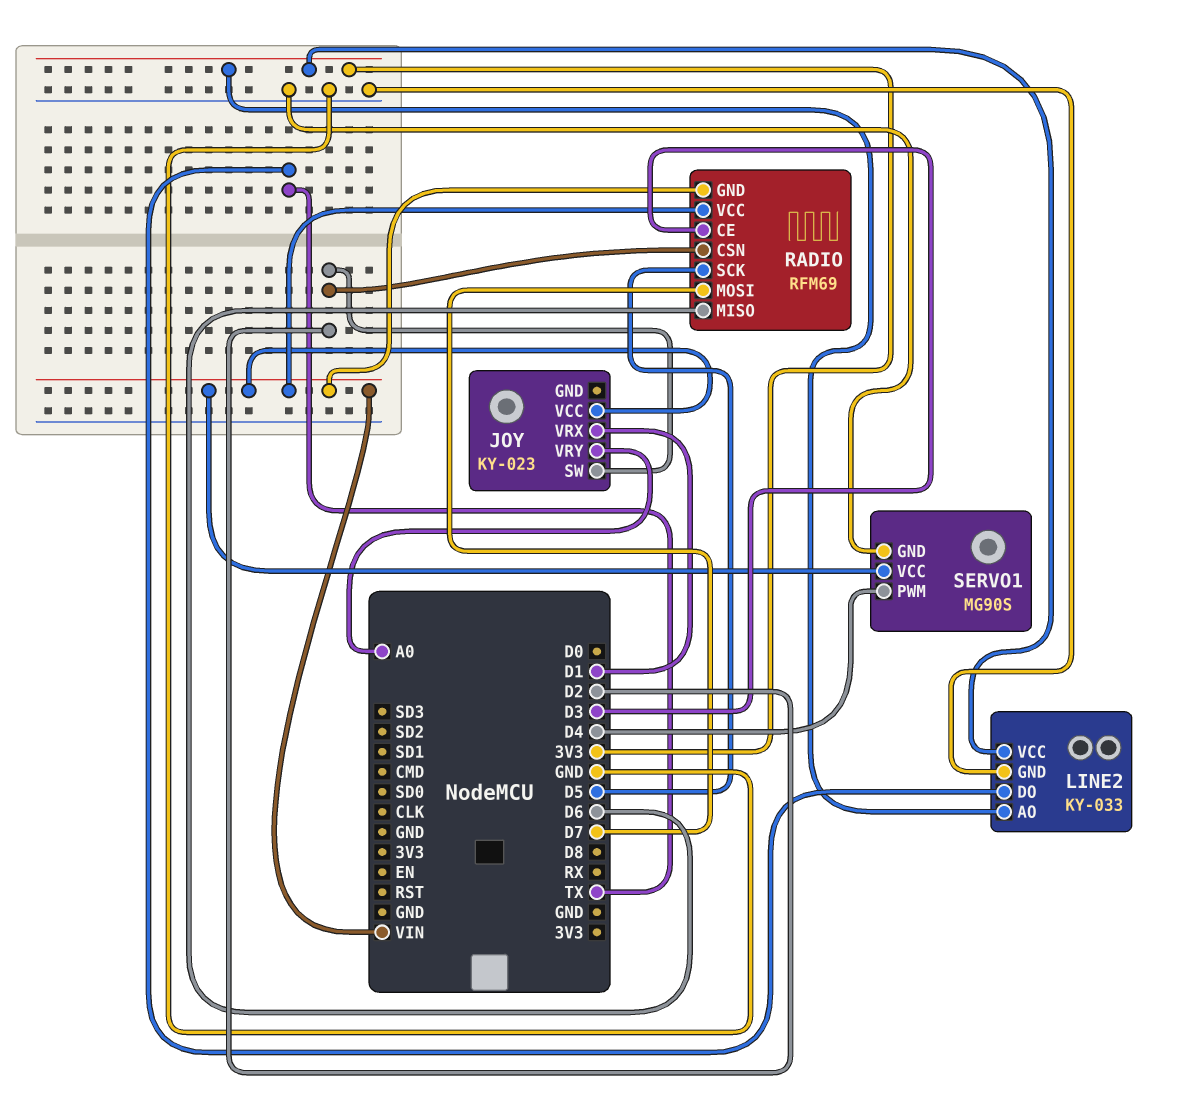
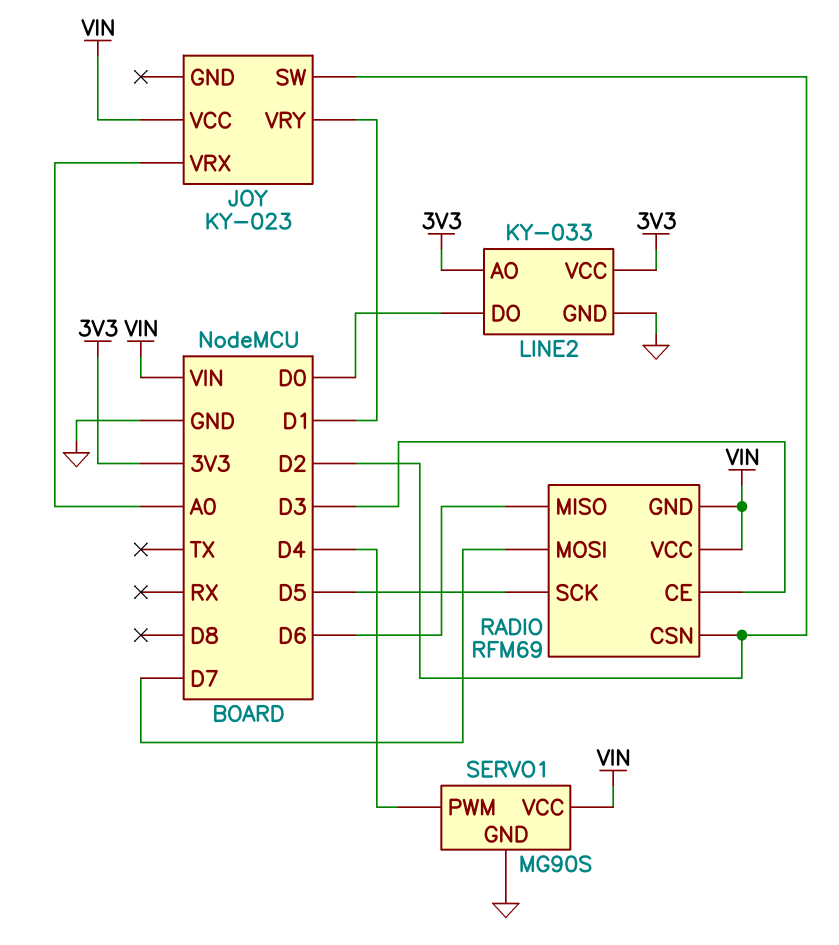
JOY pin VRX: D1 -> A0
JOY pin VRY: A0 -> D1
LINE2 pin DO: TX -> D0

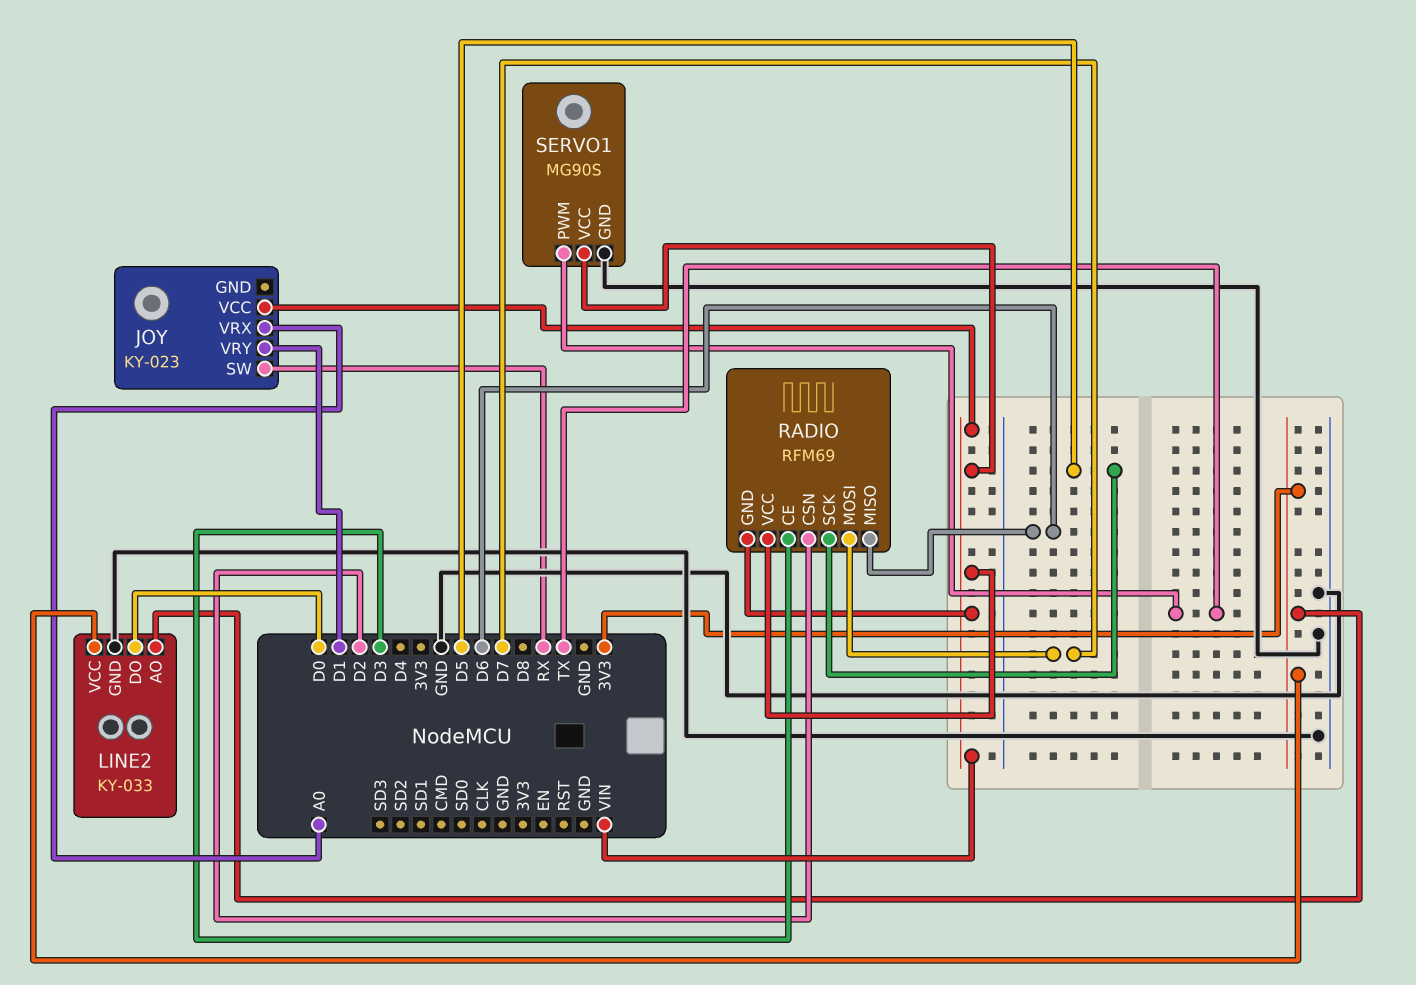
JOY pin SW: D2 -> RX
SERVO1 pin PWM: D4 -> TX

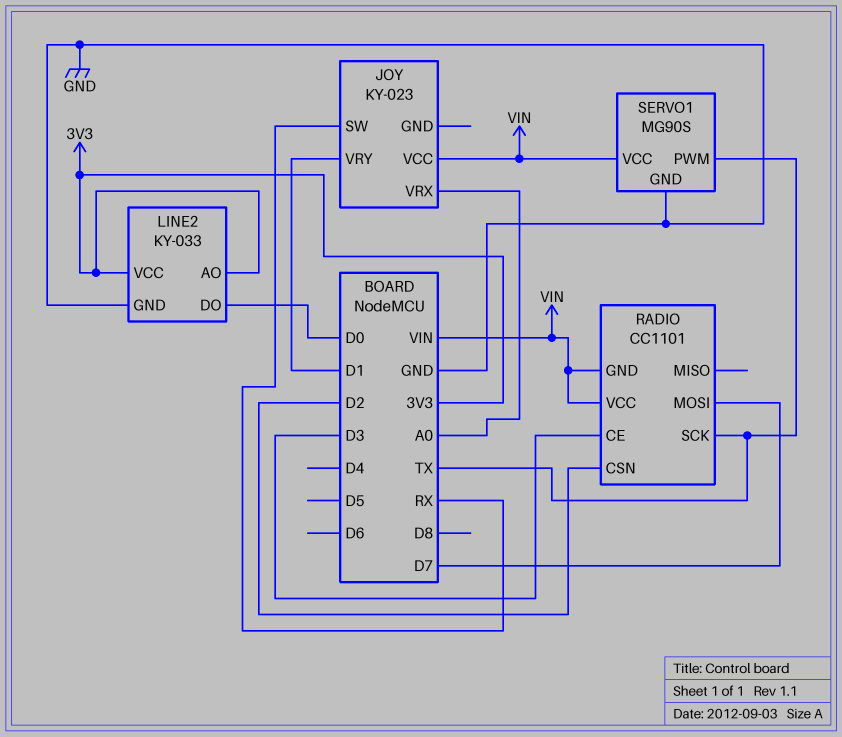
RADIO: RFM69 -> CC1101
RADIO pin MISO: D6 -> none
RADIO pin SCK: D5 -> TX

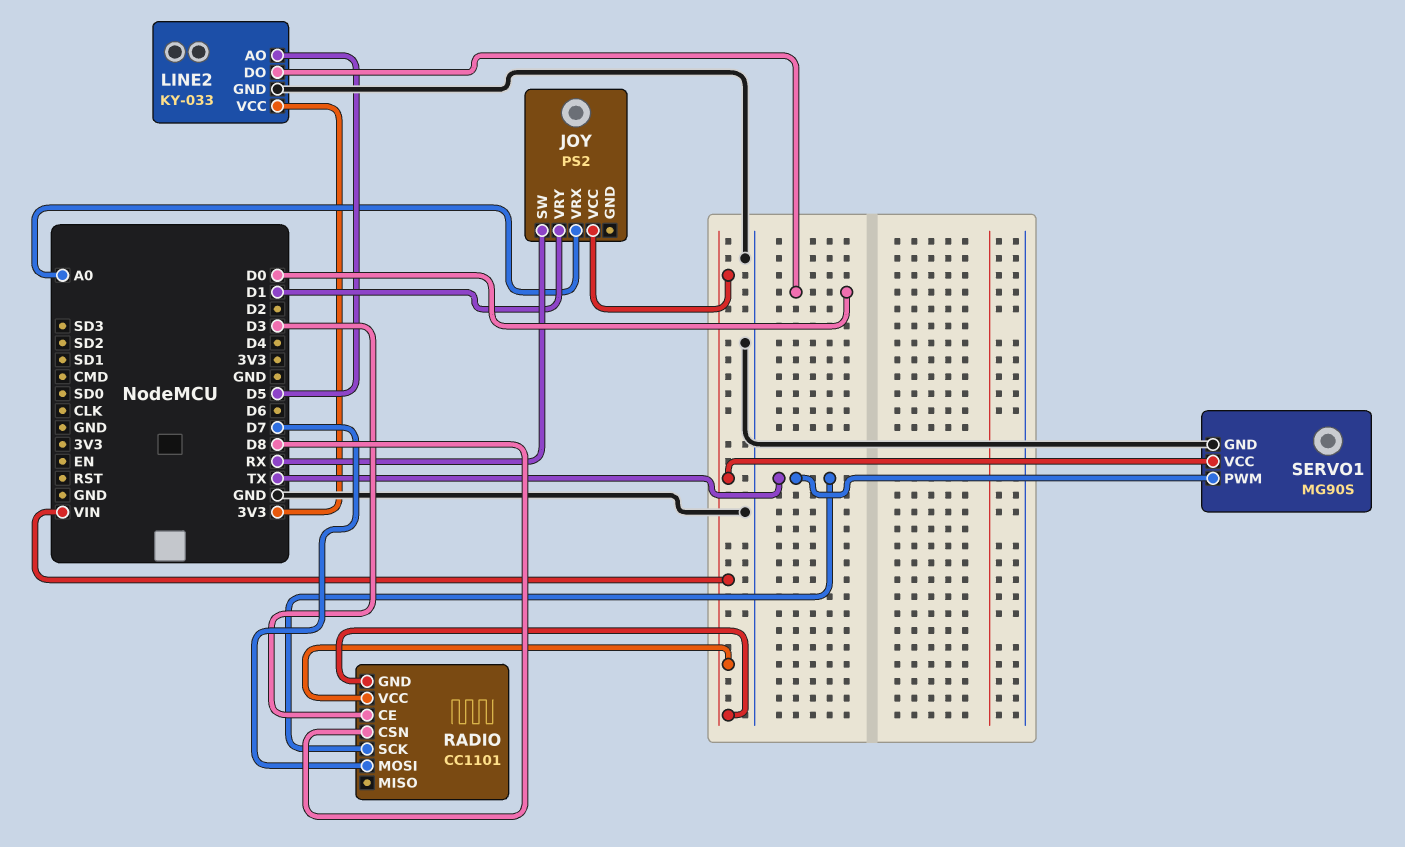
JOY: KY-023 -> PS2
LINE2 pin AO: 3V3 -> D5
RADIO pin CSN: D2 -> D8

